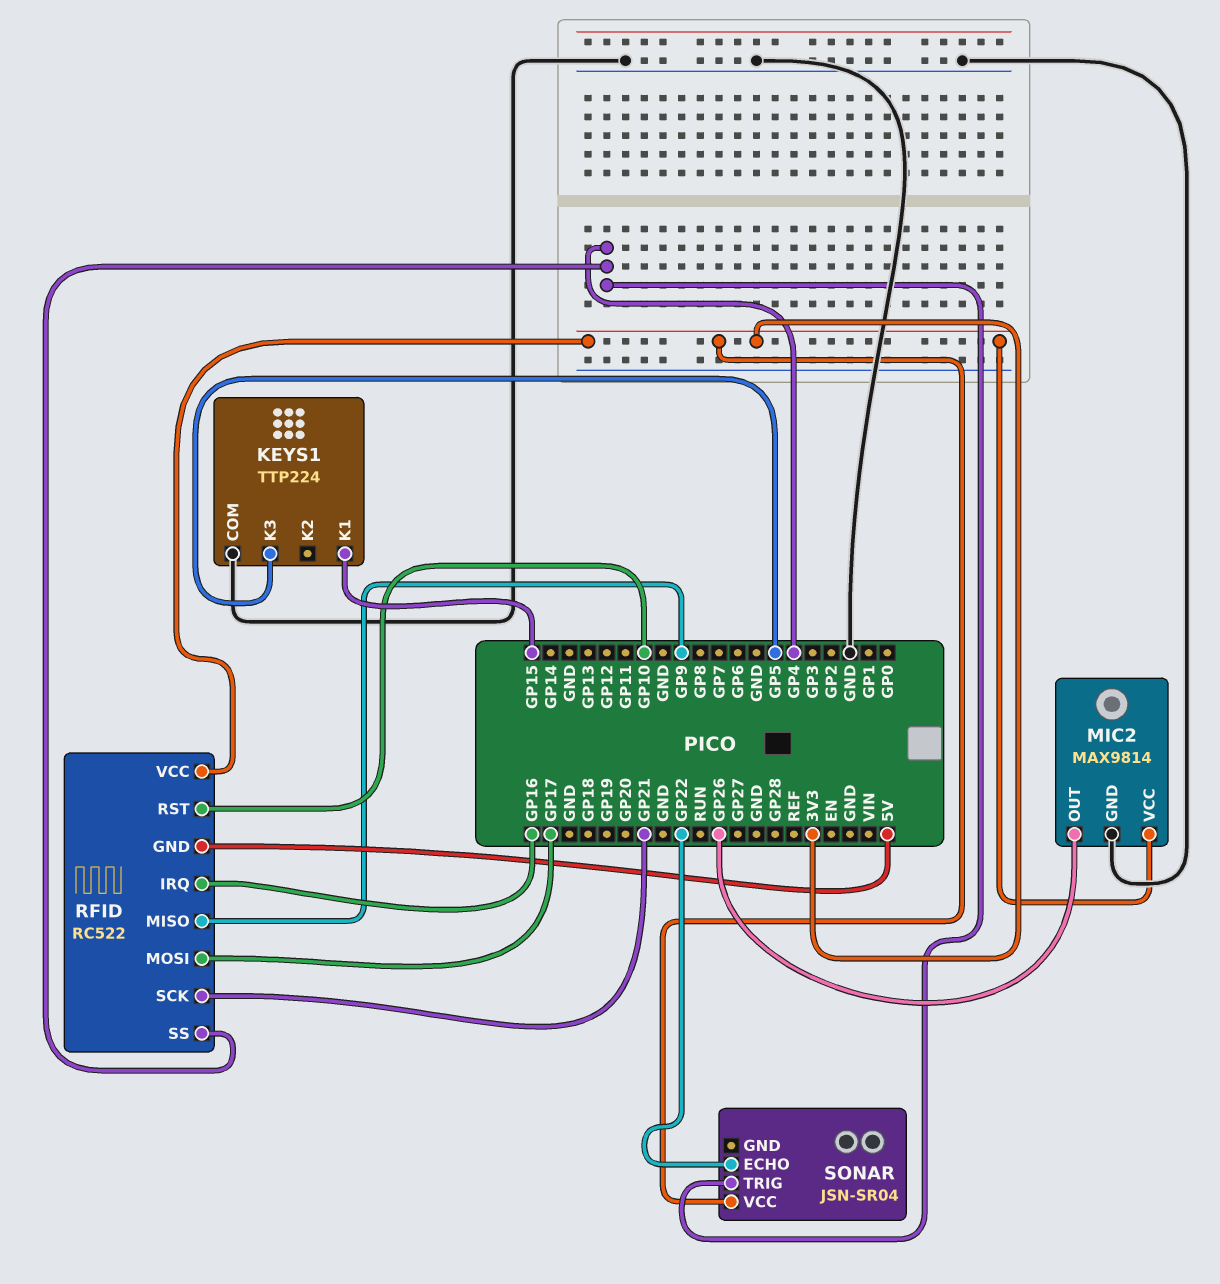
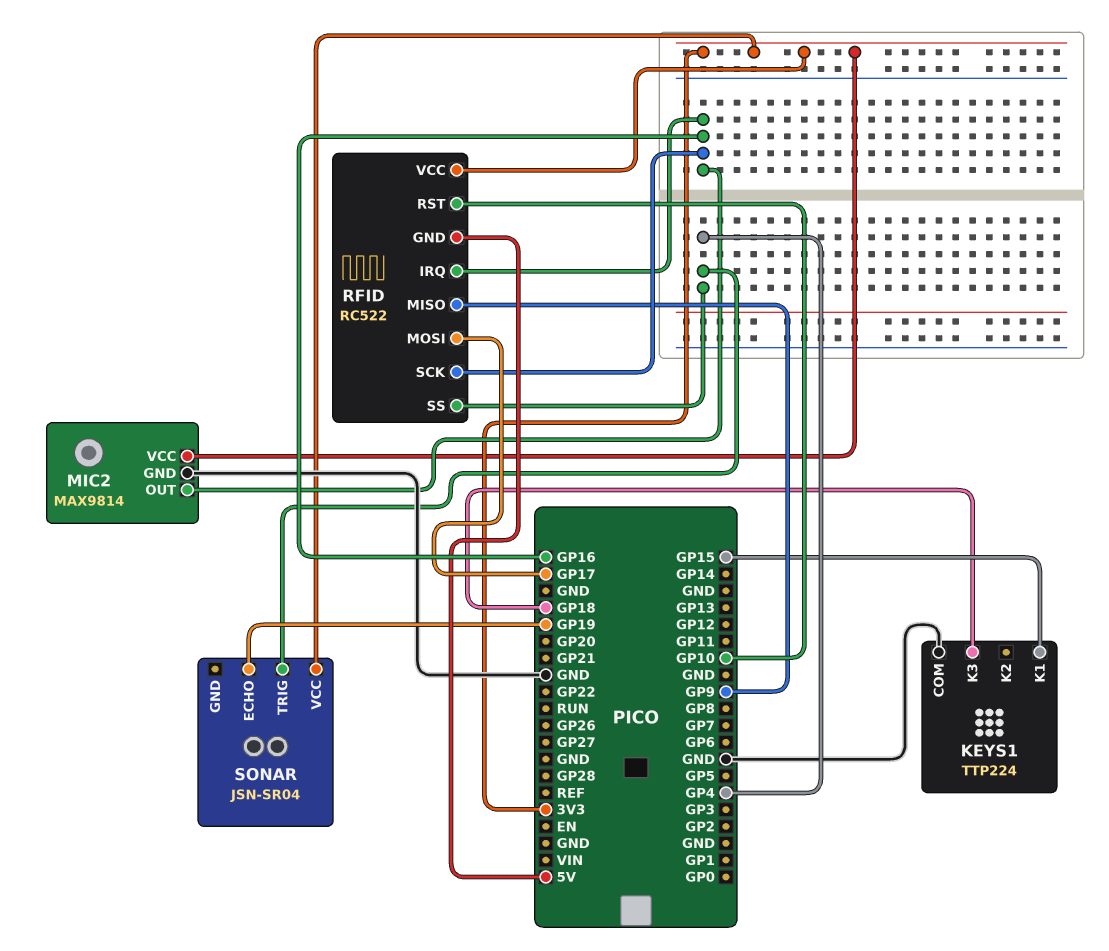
KEYS1 pin K3: GP5 -> GP18
MIC2 pin OUT: GP26 -> GP16
RFID pin SCK: GP21 -> GP16
SONAR pin ECHO: GP22 -> GP19

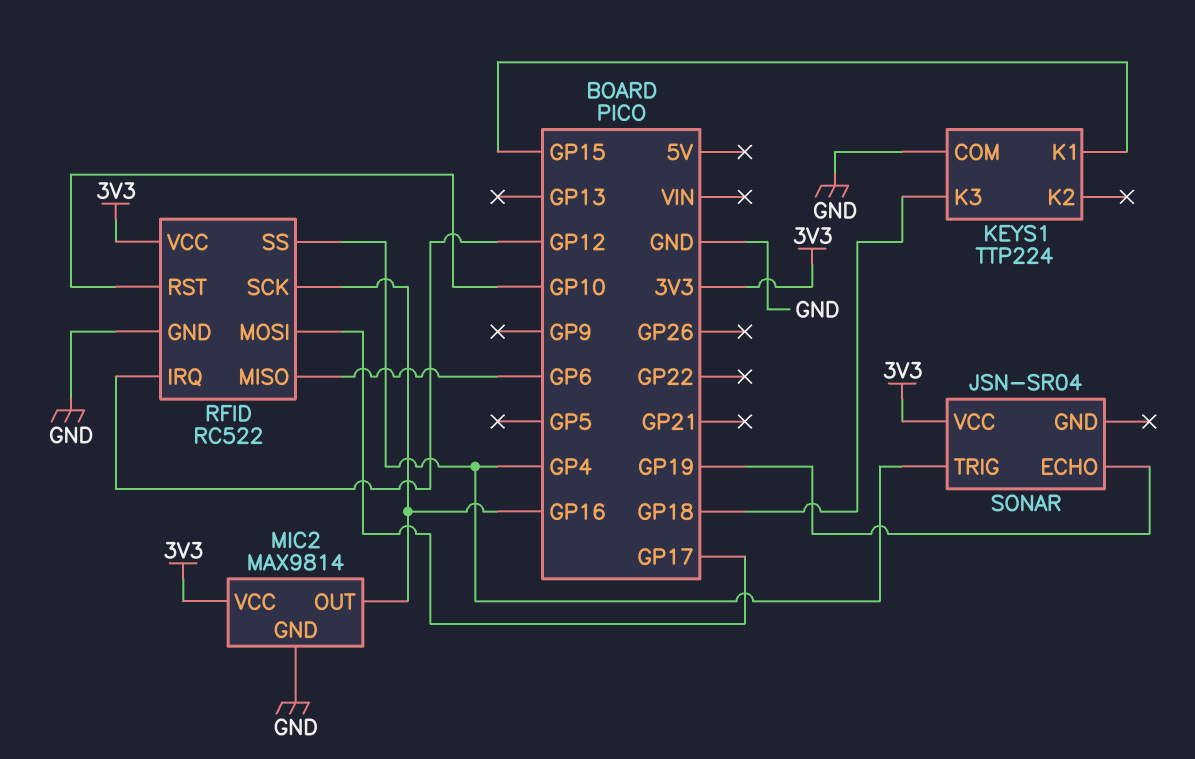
RFID pin GND: 5V -> GND
RFID pin IRQ: GP16 -> GP12
RFID pin MISO: GP9 -> GP6

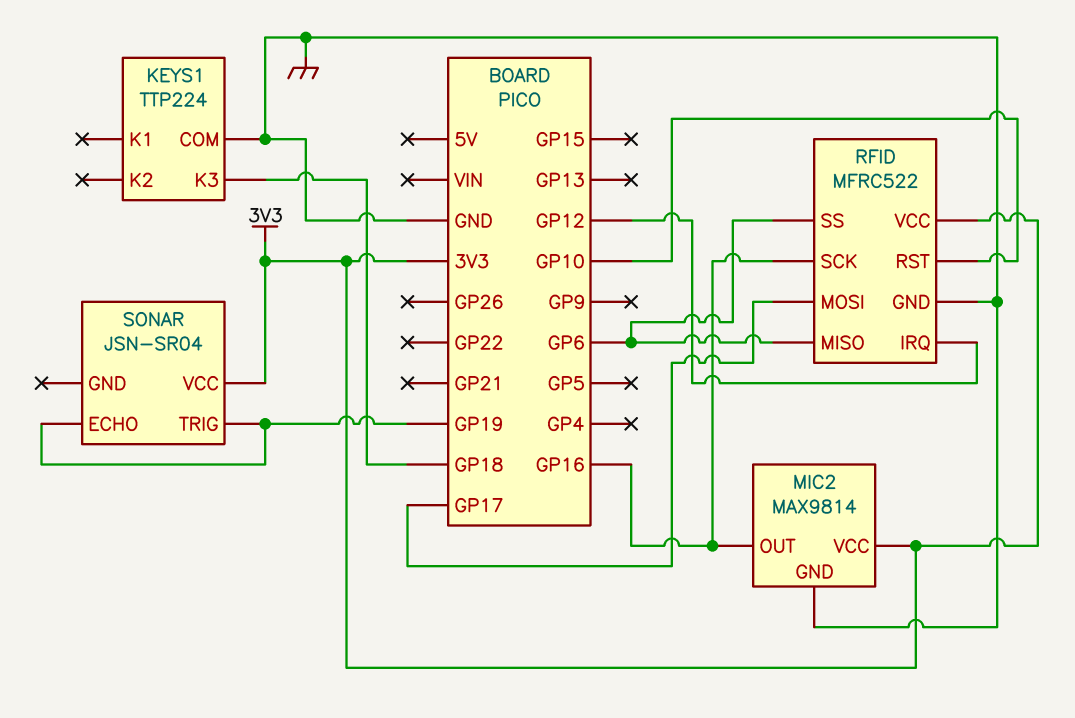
KEYS1 pin K1: GP15 -> none
RFID: RC522 -> MFRC522
RFID pin SS: GP4 -> GP6
SONAR pin TRIG: GP4 -> GP19

